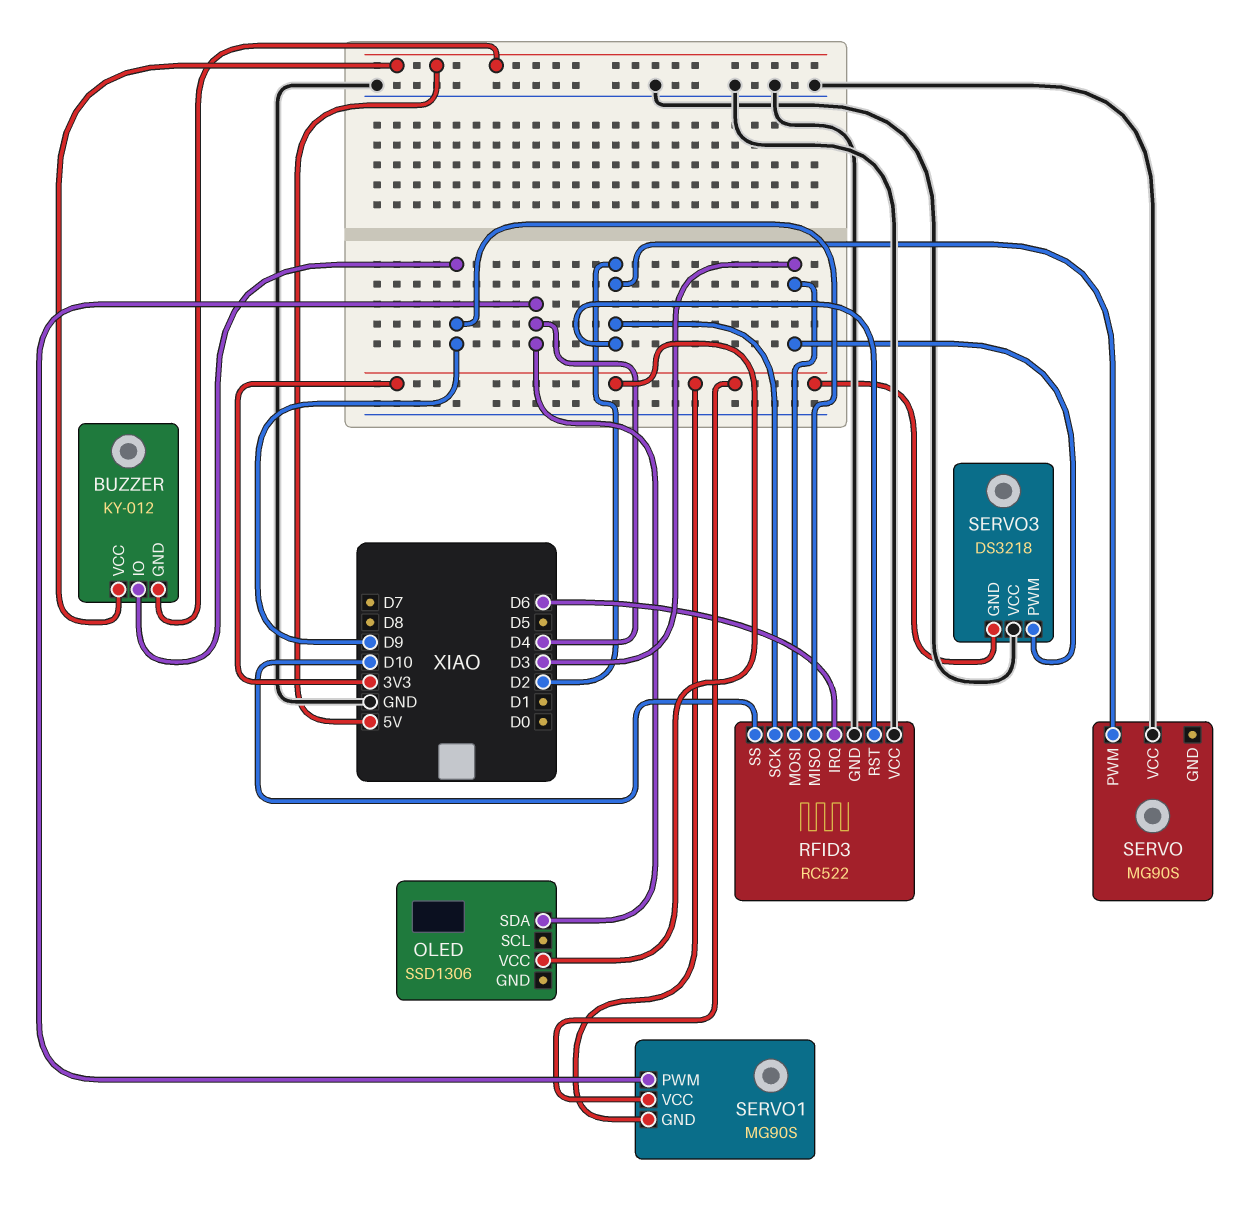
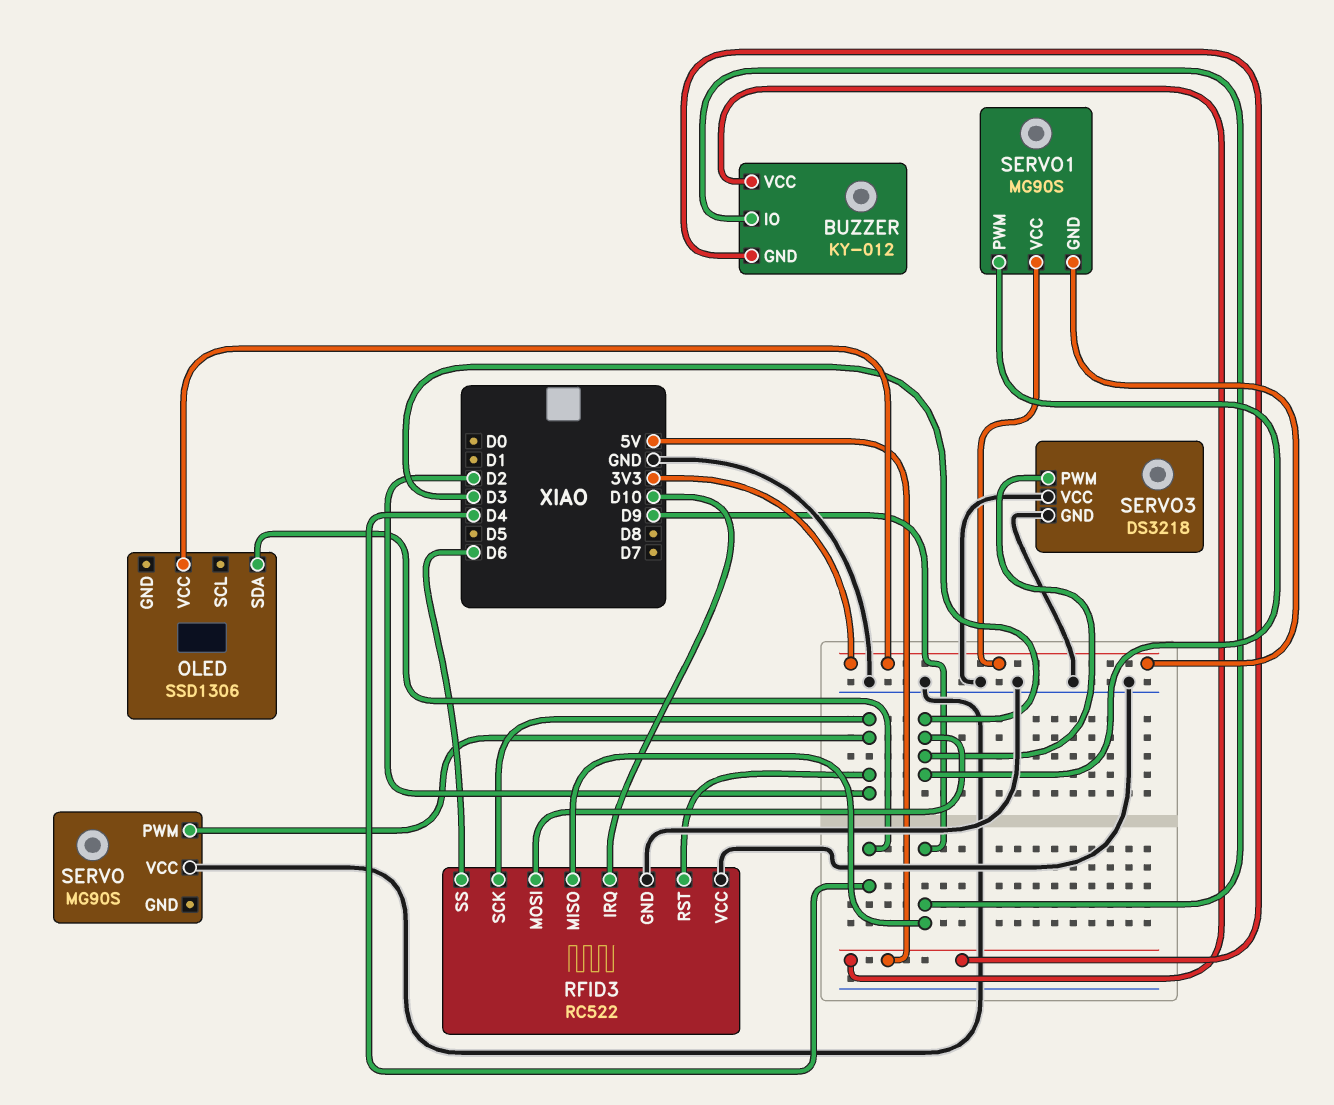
RFID3 pin IRQ: D6 -> D10
RFID3 pin SS: D10 -> D6
SERVO1 pin PWM: D4 -> D3
SERVO3 pin GND: 3V3 -> GND

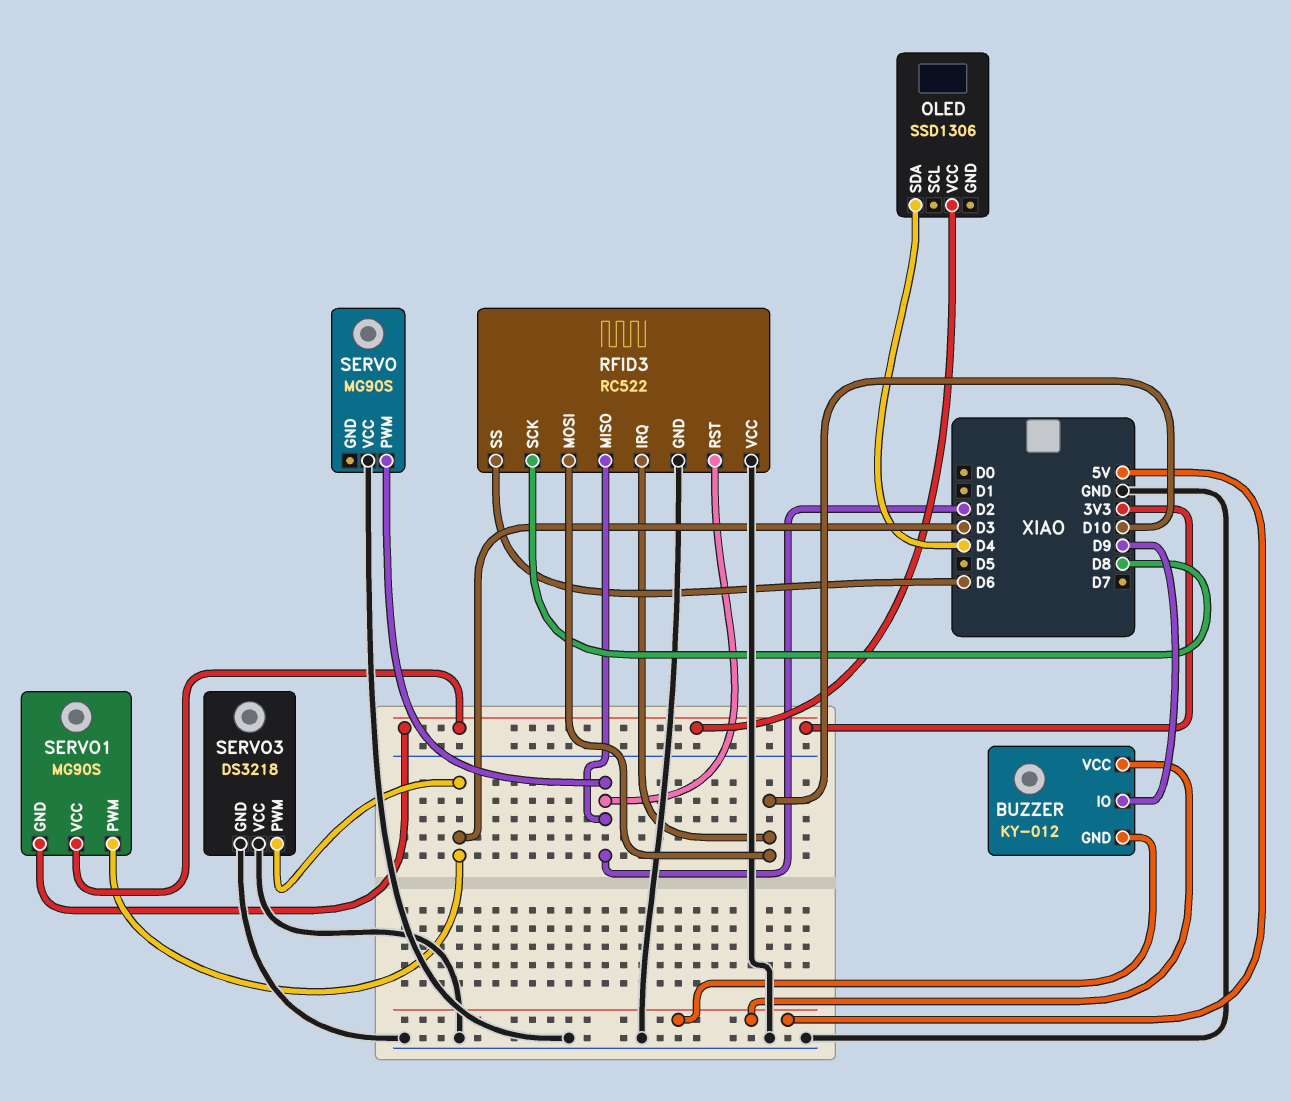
RFID3 pin MISO: D9 -> D2
RFID3 pin MOSI: D3 -> D10
RFID3 pin SCK: D2 -> D8

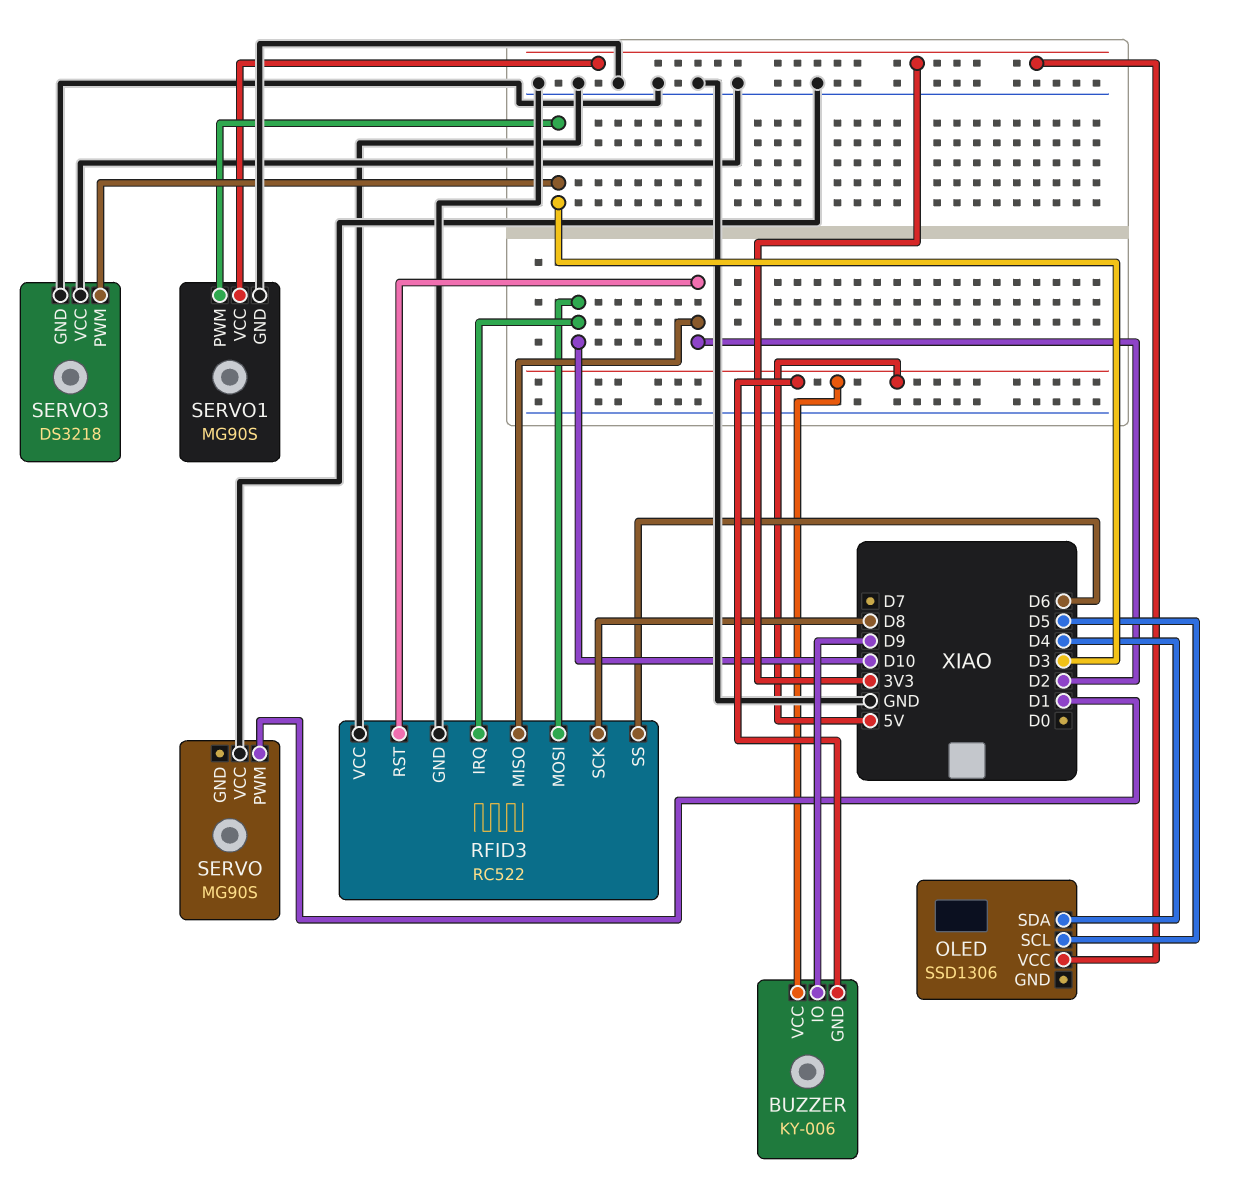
BUZZER: KY-012 -> KY-006
OLED pin SCL: none -> D5
SERVO pin PWM: D2 -> D1
SERVO1 pin GND: 3V3 -> GND

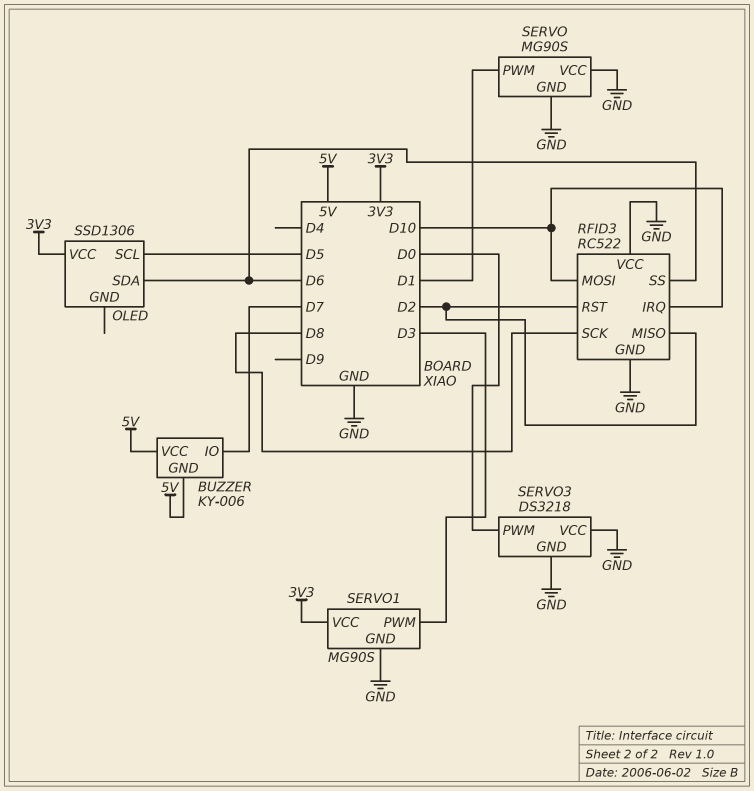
BUZZER pin IO: D9 -> D7
OLED pin SDA: D4 -> D6
SERVO pin GND: none -> GND
SERVO3 pin PWM: D3 -> D0

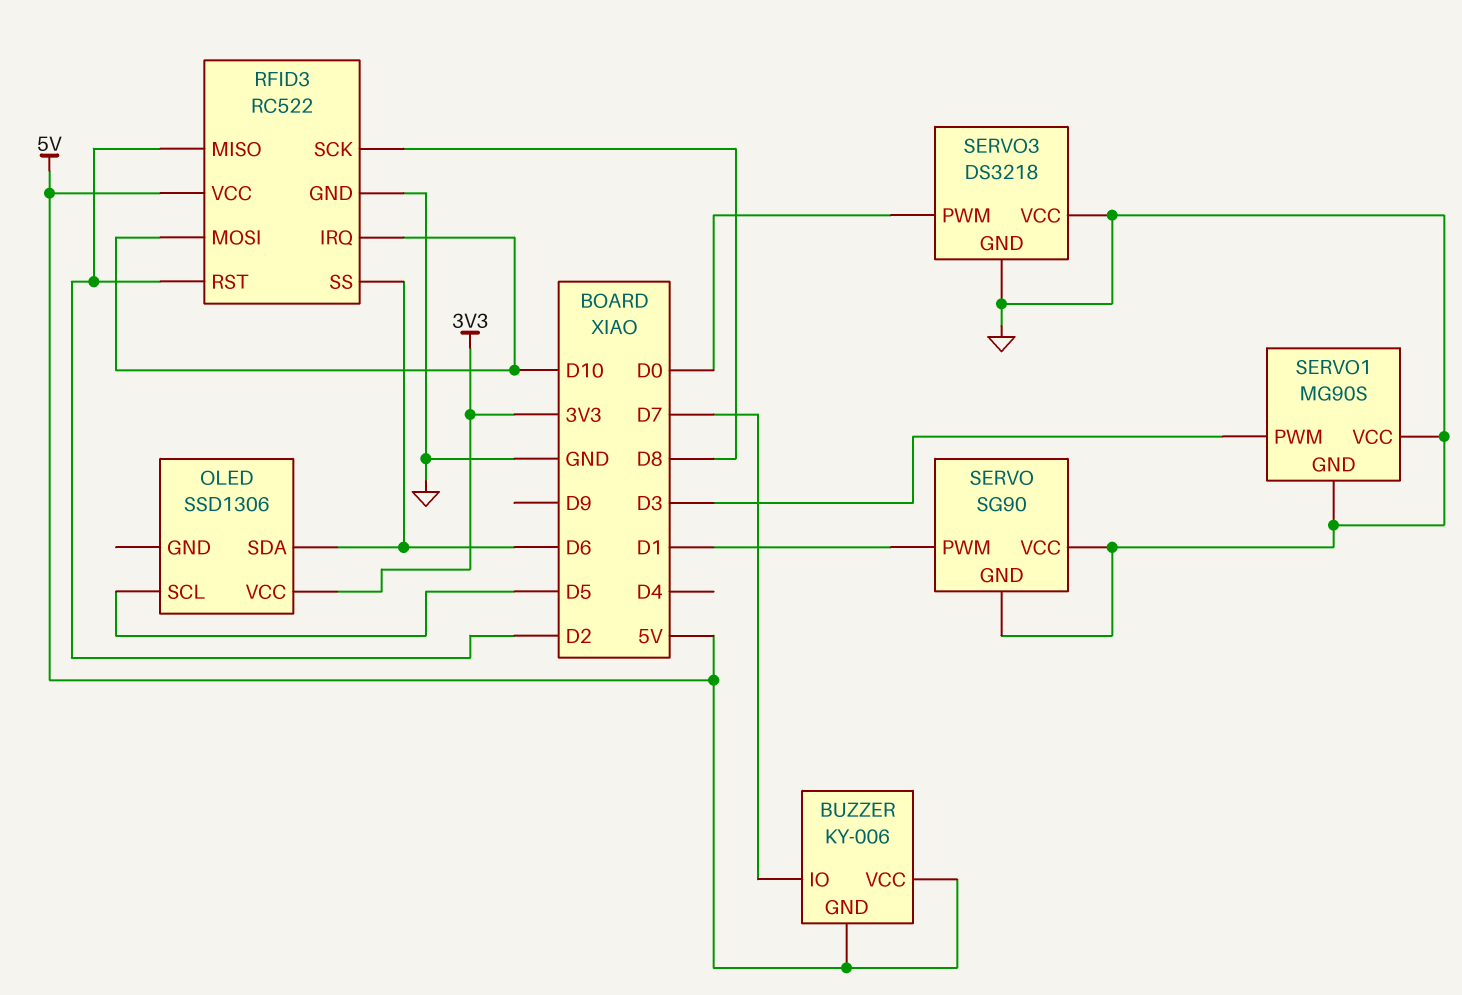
RFID3 pin VCC: GND -> 5V
SERVO: MG90S -> SG90
SERVO1 pin VCC: 3V3 -> GND

